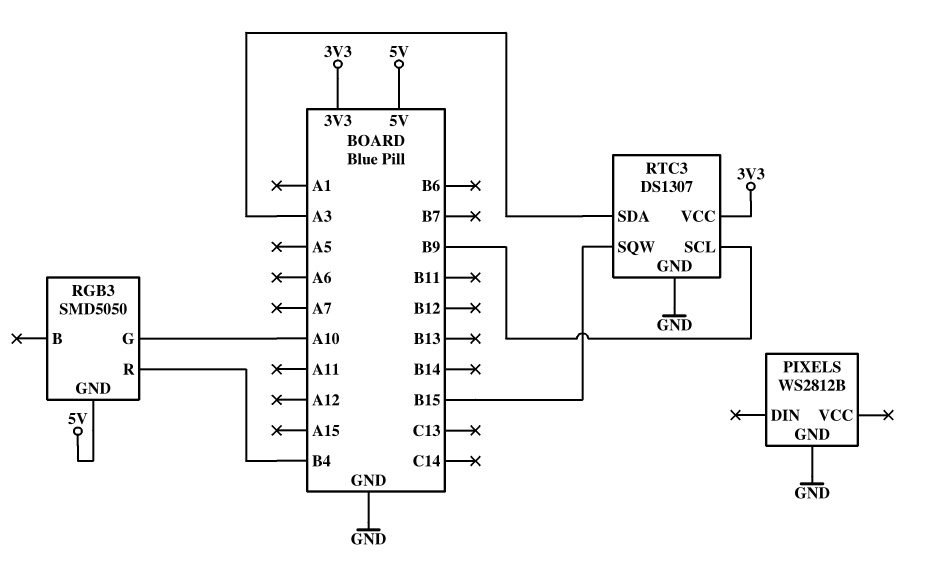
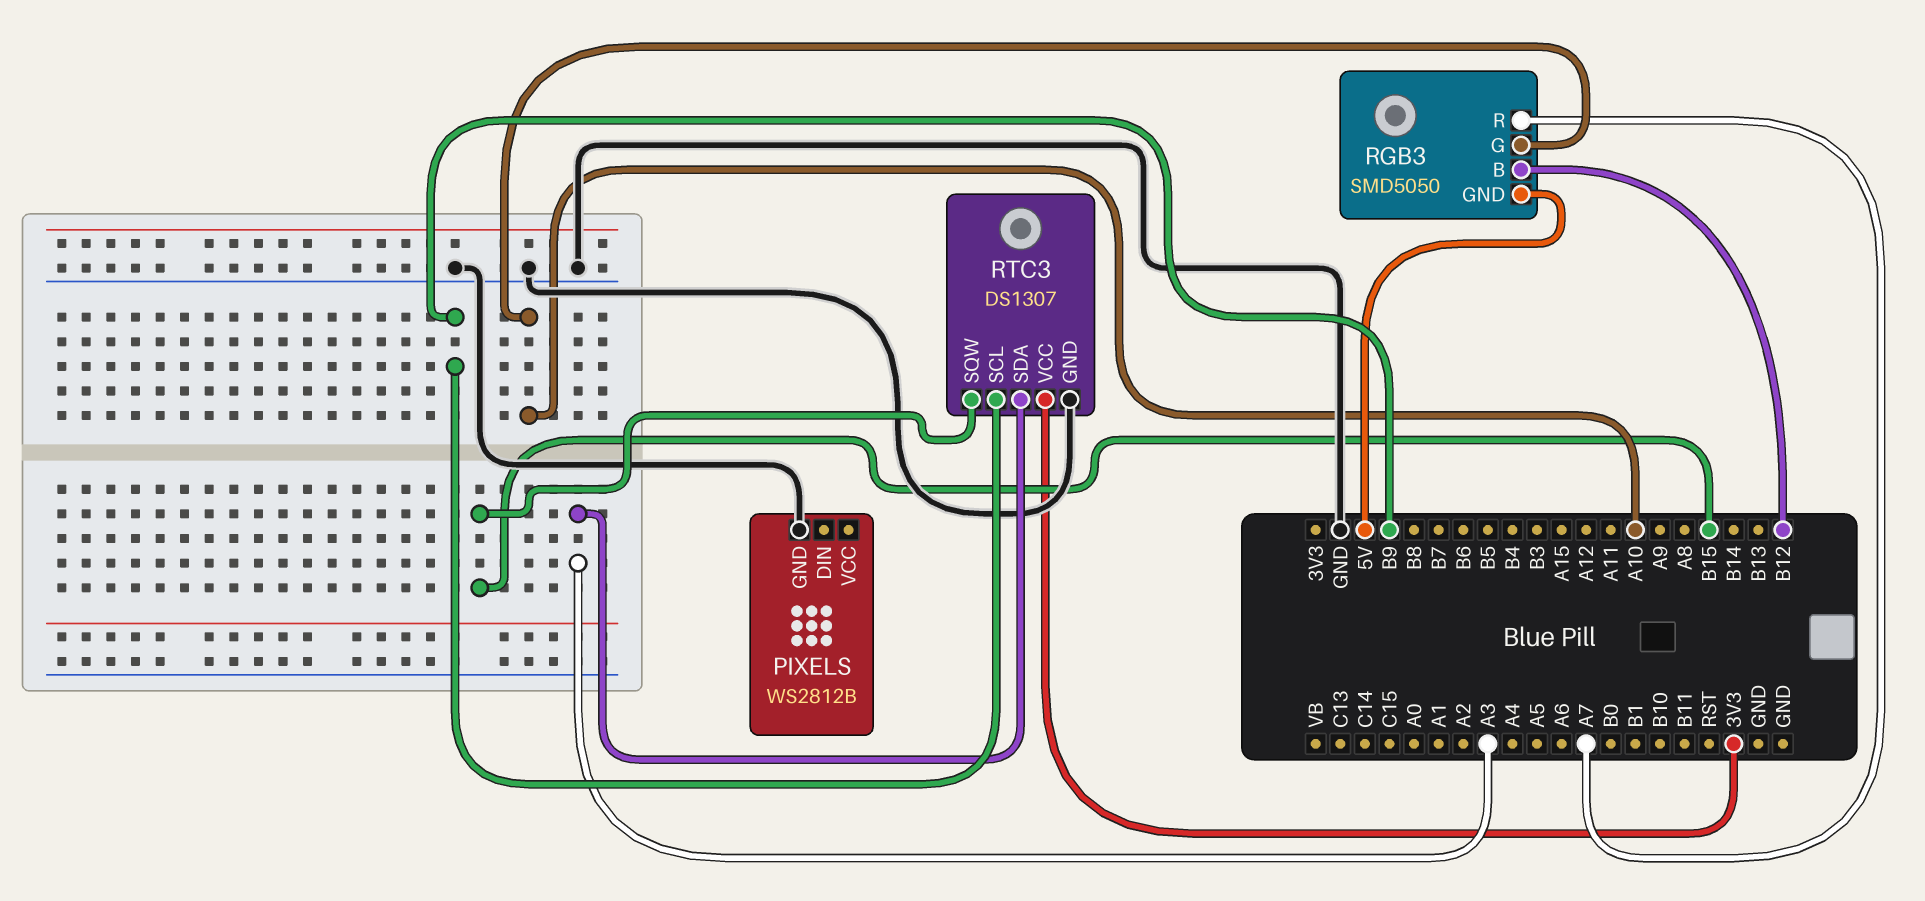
RGB3 pin B: none -> B12
RGB3 pin R: B4 -> A7

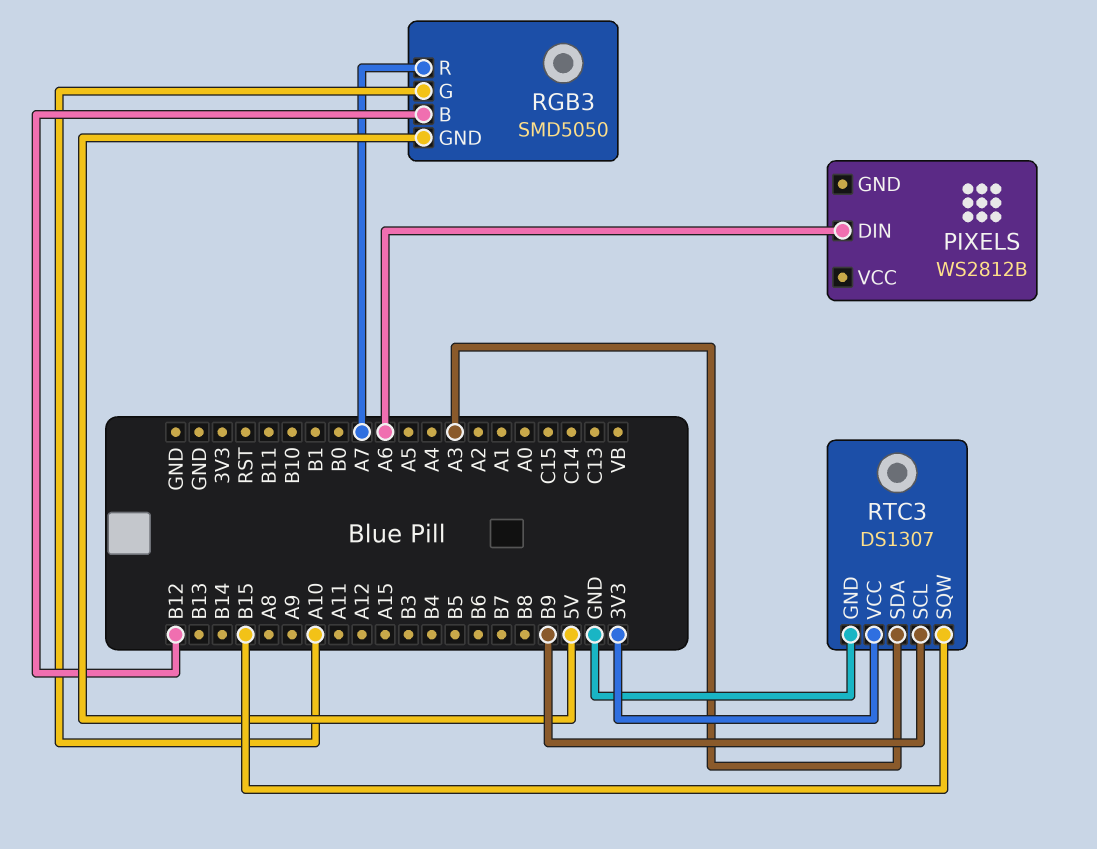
PIXELS pin DIN: none -> A6
PIXELS pin GND: GND -> none

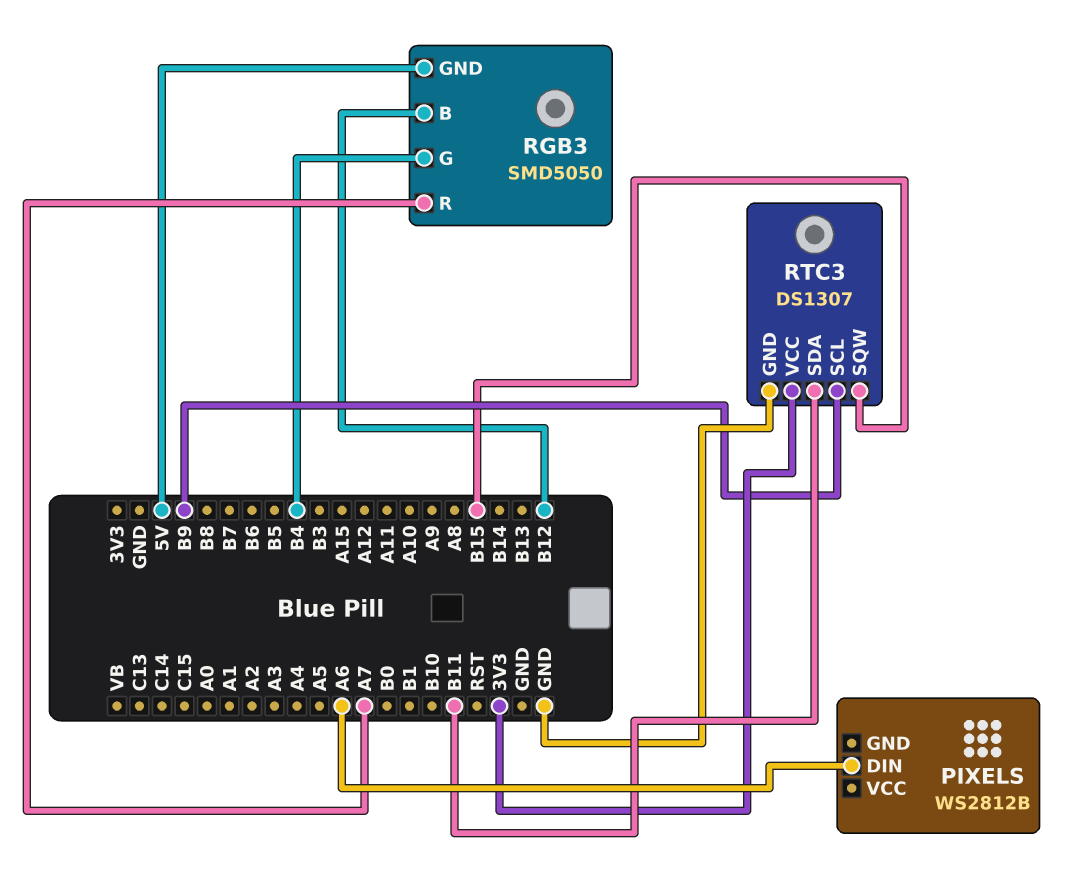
RGB3 pin G: A10 -> B4
RTC3 pin SDA: A3 -> B11

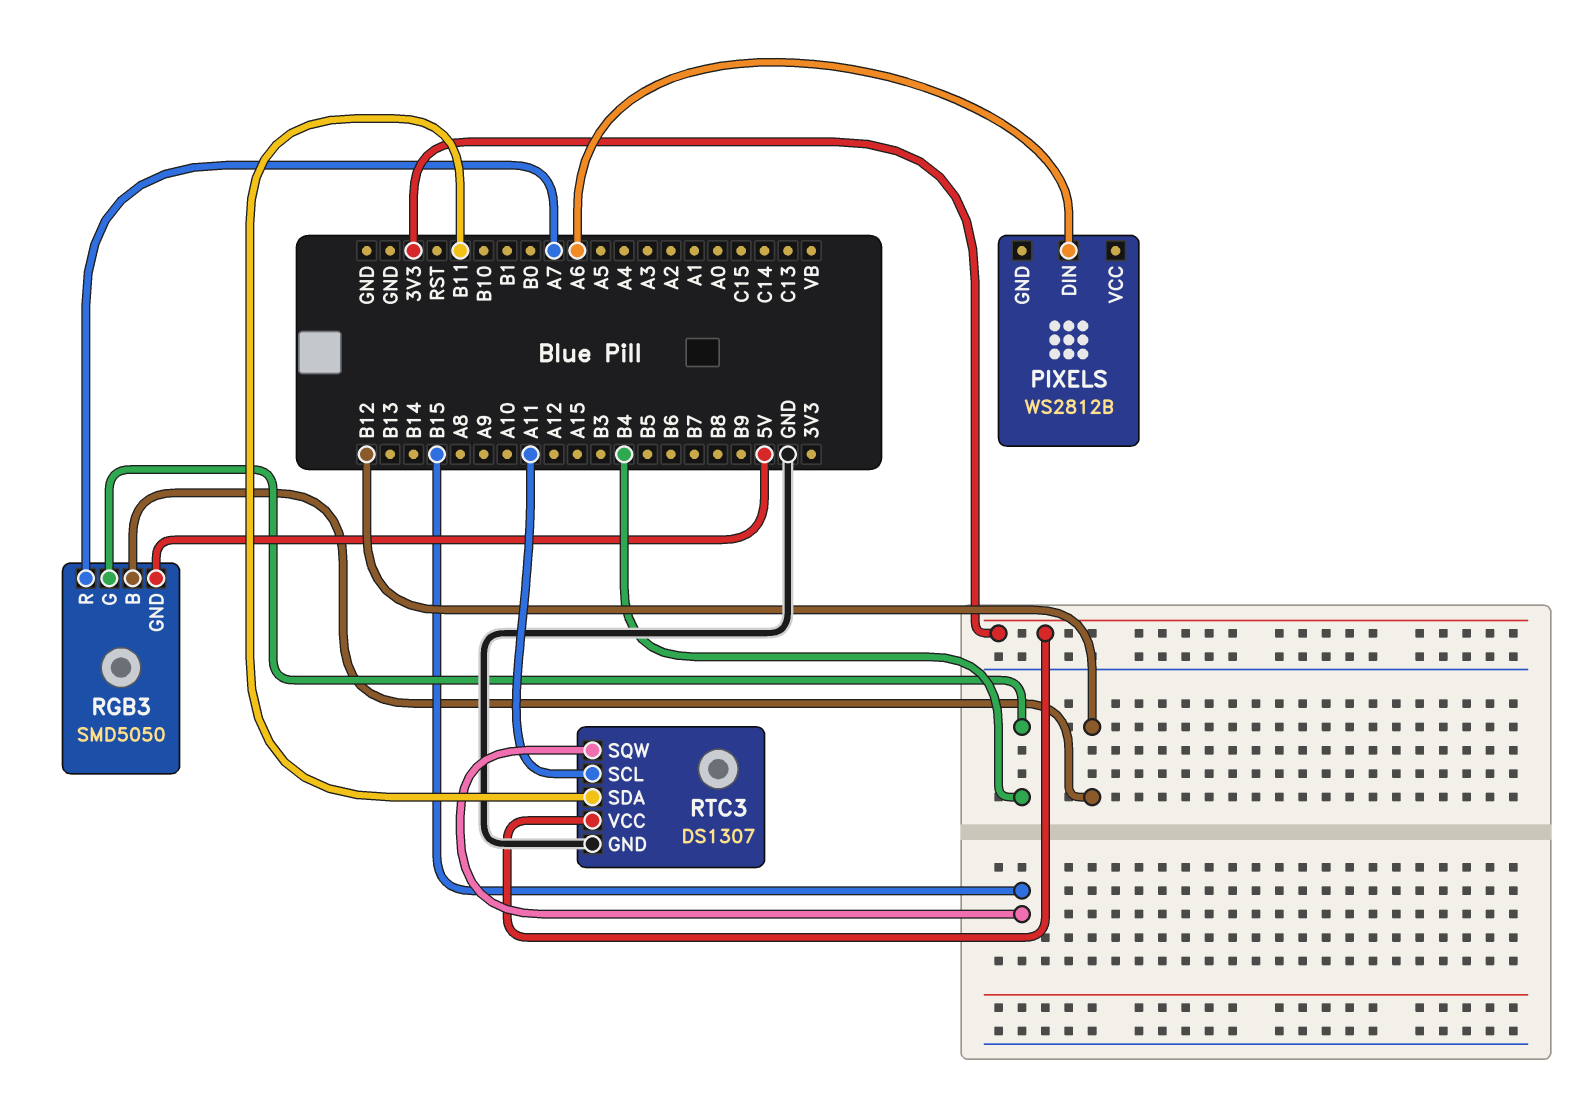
RTC3 pin SCL: B9 -> A11

